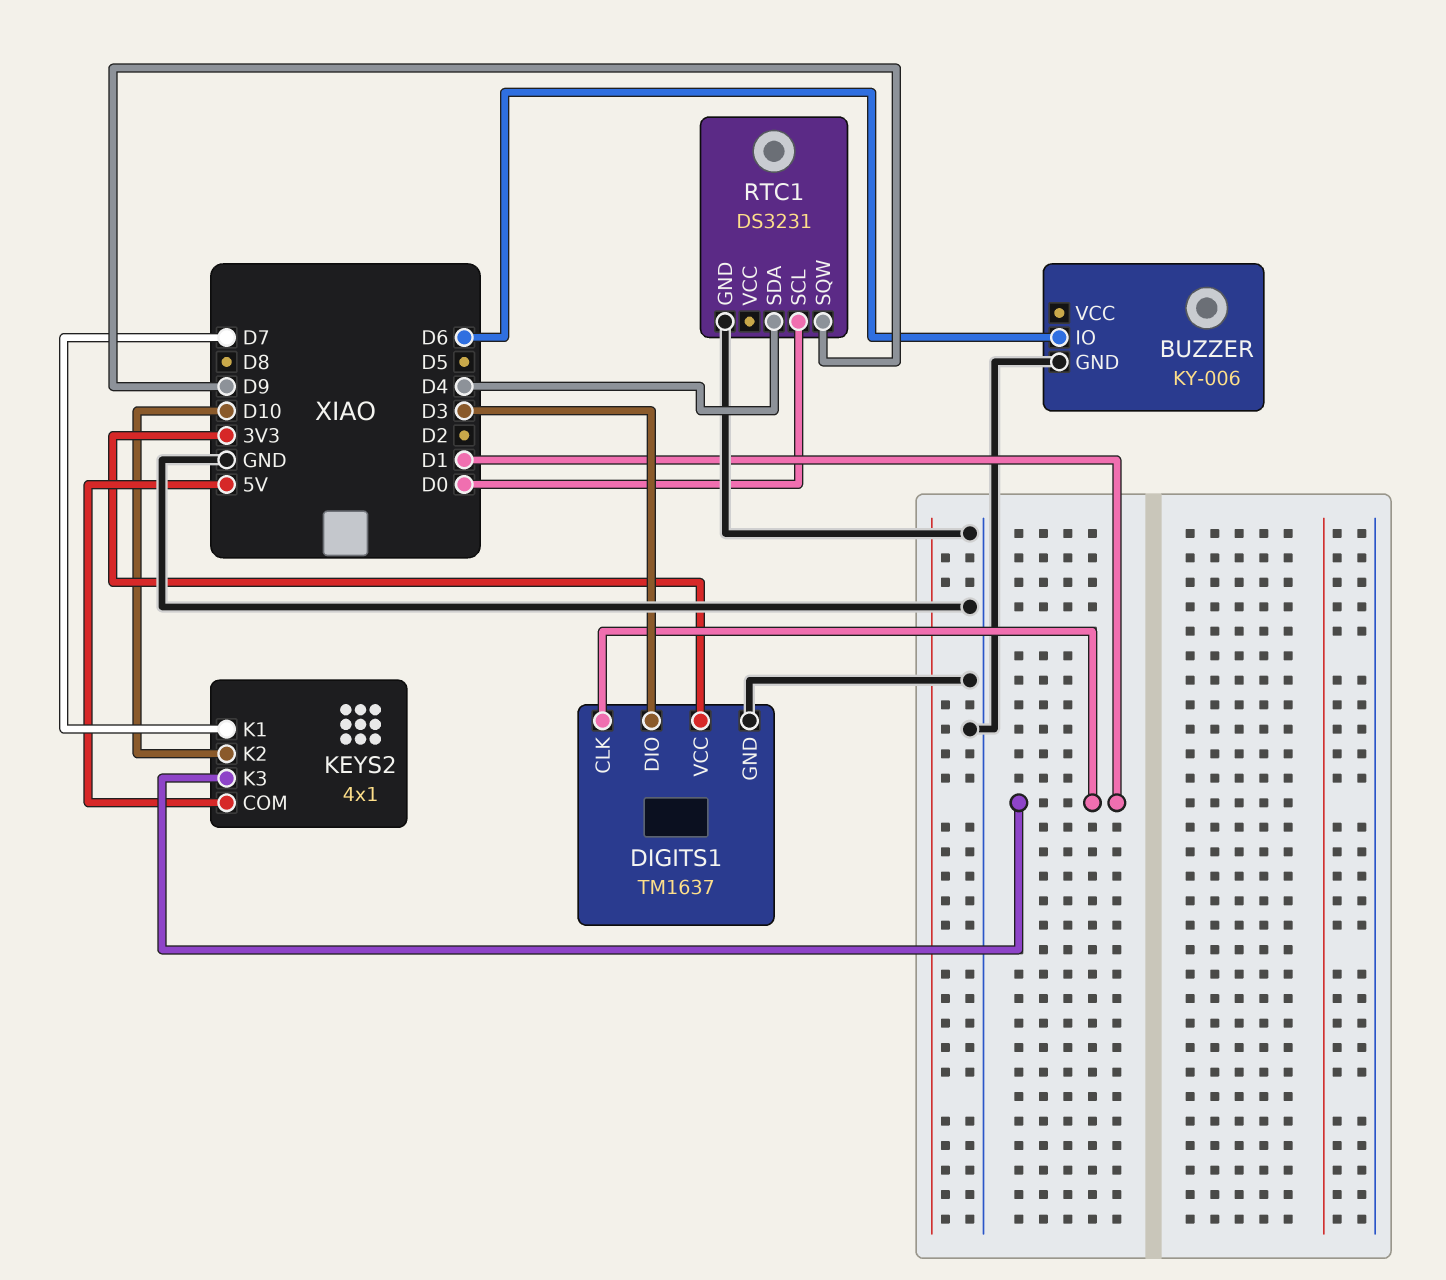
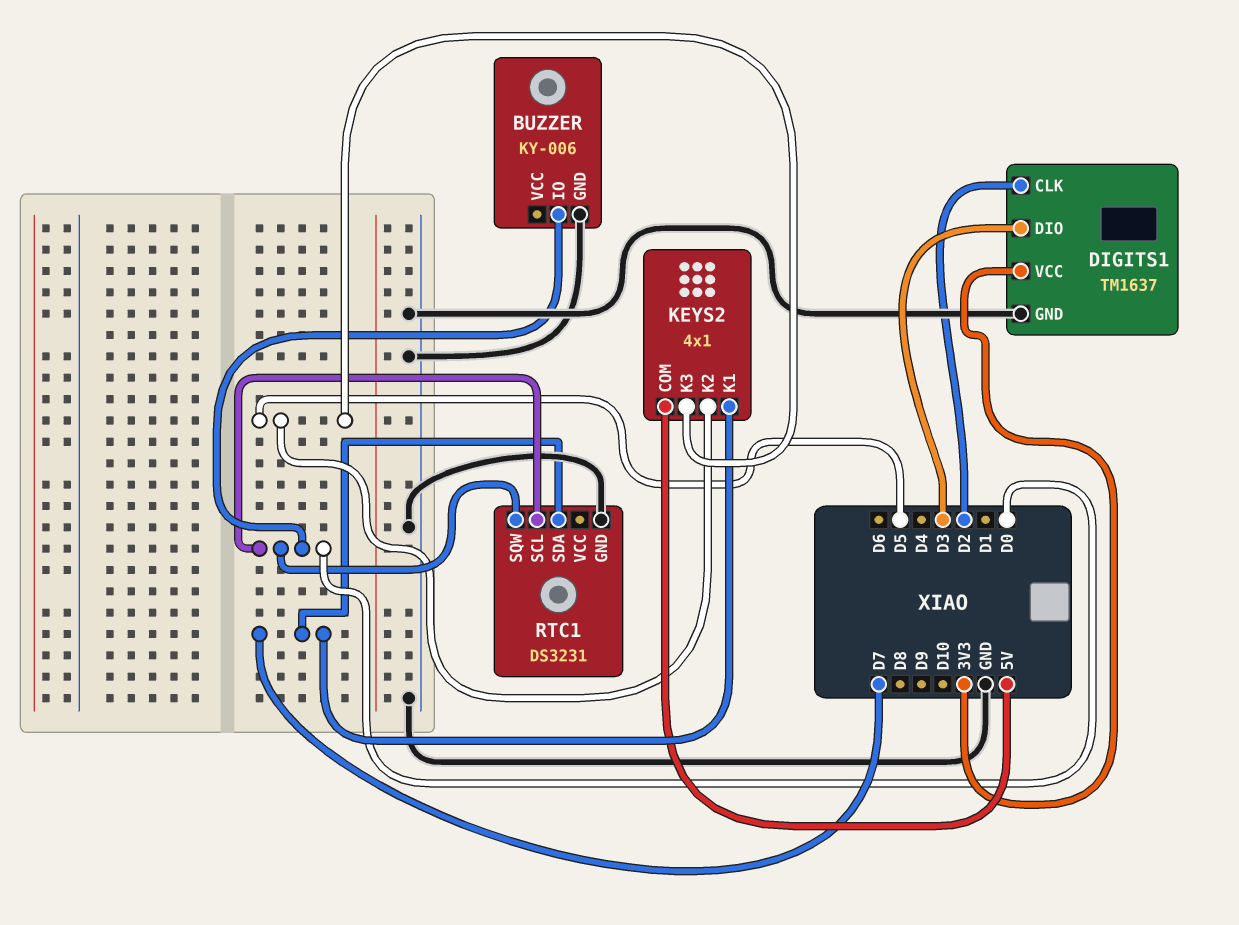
BUZZER pin IO: D6 -> D0
DIGITS1 pin CLK: D1 -> D2
KEYS2 pin K2: D10 -> D5
KEYS2 pin K3: D1 -> D5
RTC1 pin SDA: D4 -> D7
RTC1 pin SQW: D9 -> D0

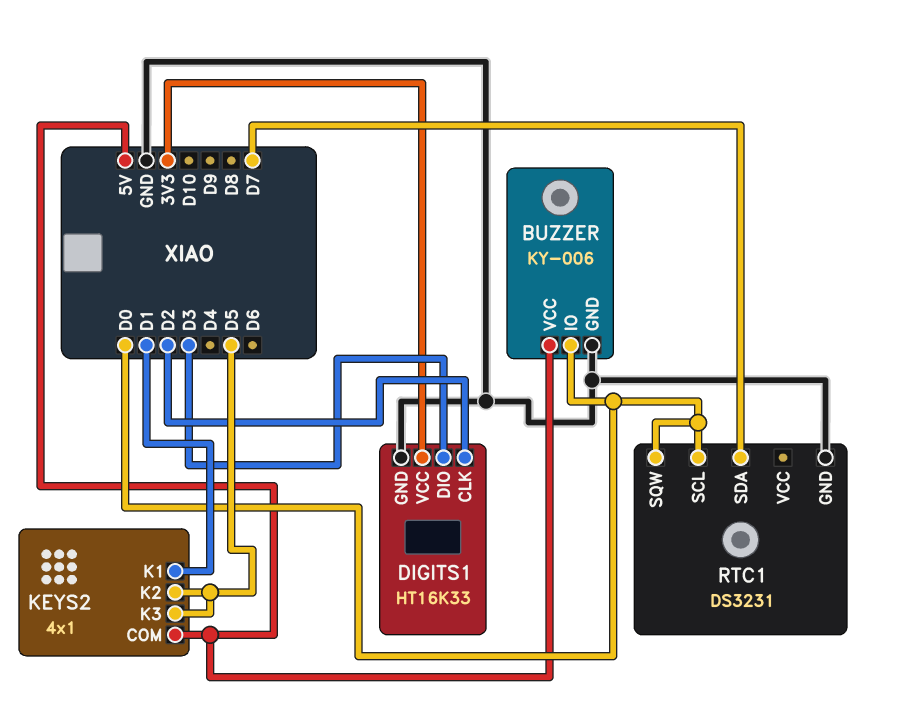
BUZZER pin VCC: none -> 5V
DIGITS1: TM1637 -> HT16K33
KEYS2 pin K1: D7 -> D1

